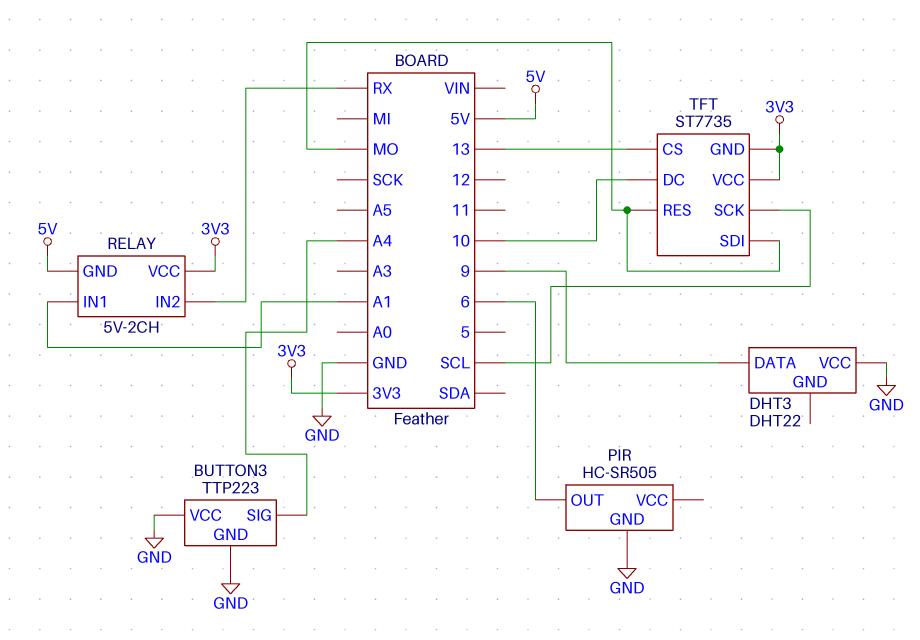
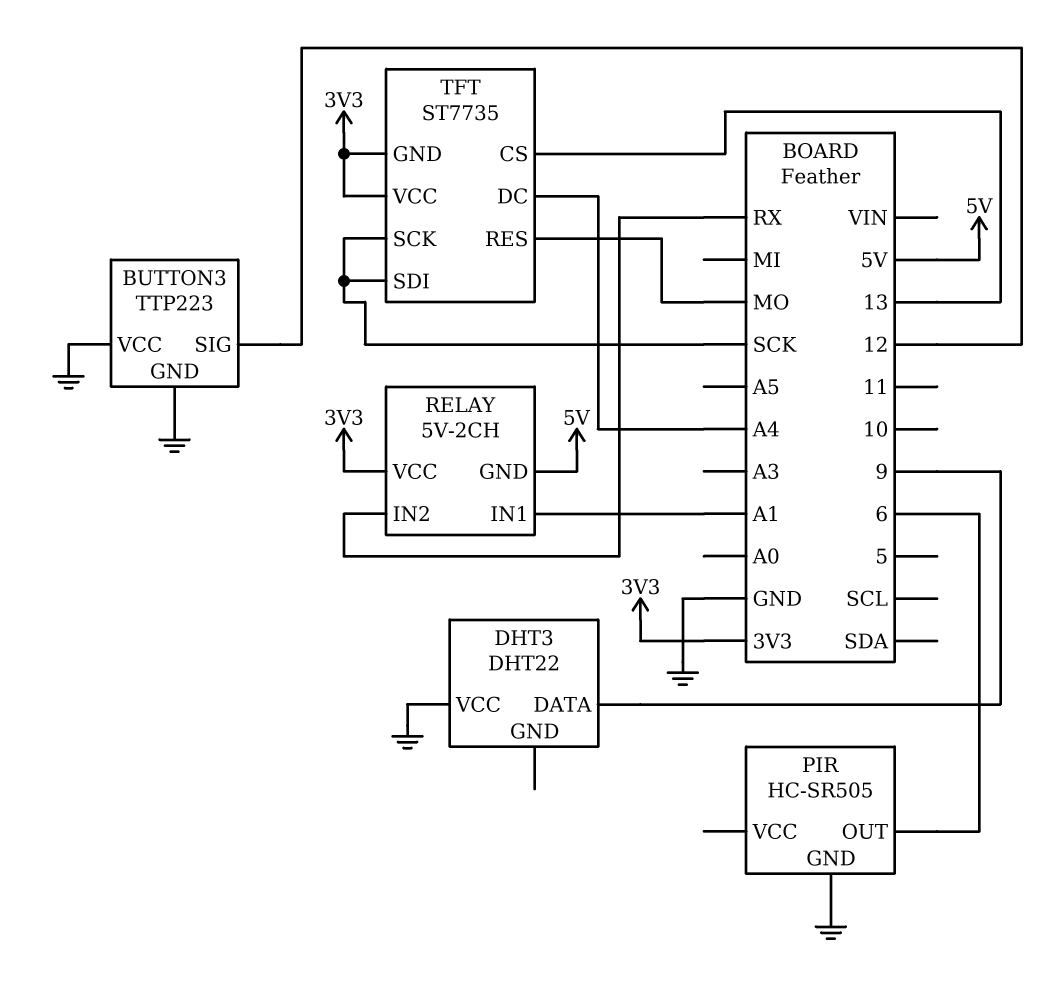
BUTTON3 pin SIG: A4 -> 12
TFT pin DC: 10 -> A4
TFT pin SCK: SCL -> SCK
TFT pin SDI: MO -> SCK

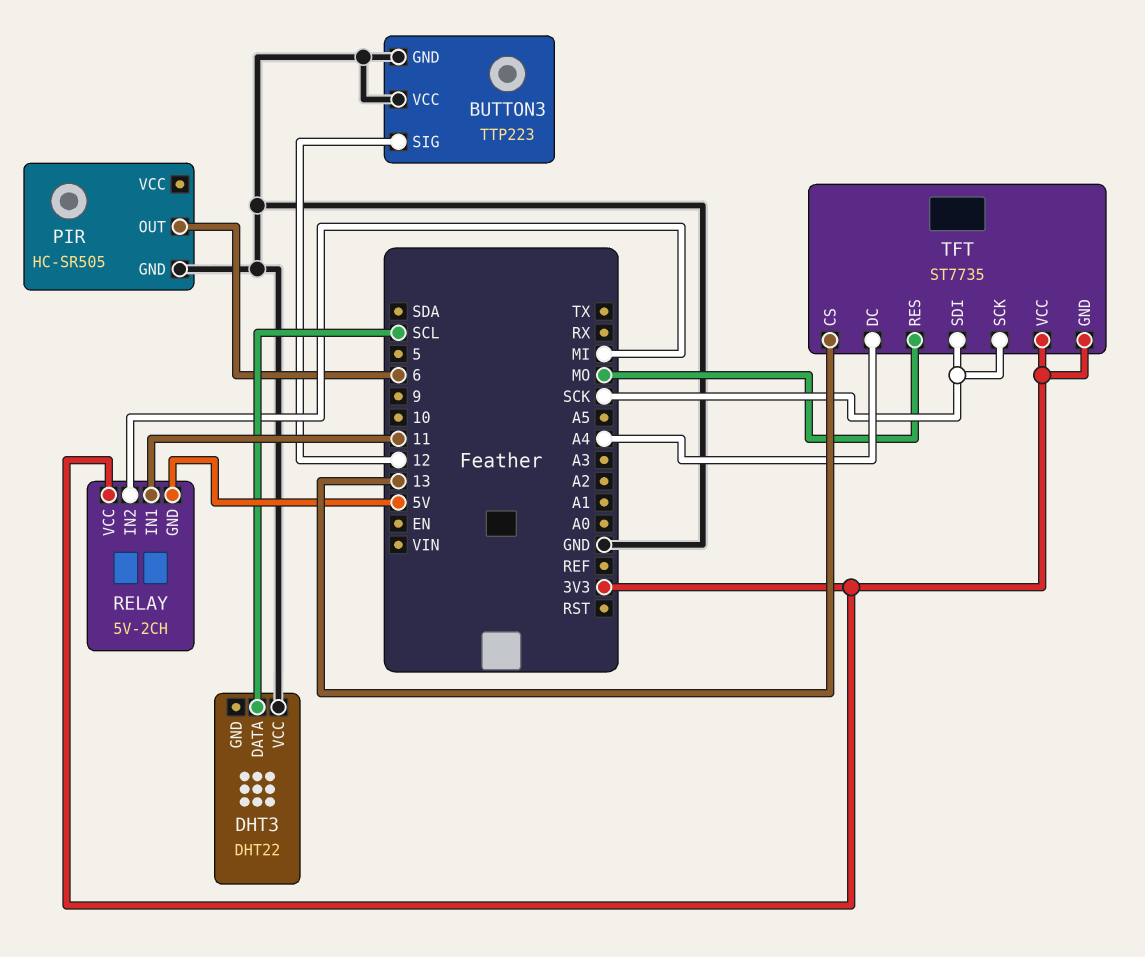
DHT3 pin DATA: 9 -> SCL
RELAY pin IN1: A1 -> 11
RELAY pin IN2: RX -> MI

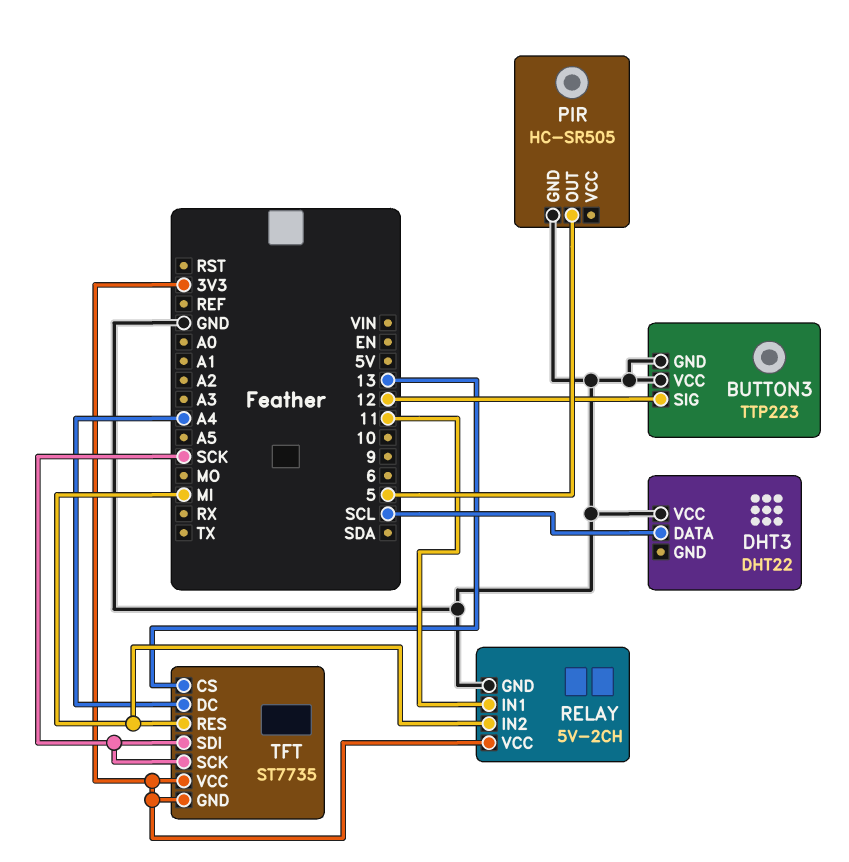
PIR pin OUT: 6 -> 5
RELAY pin GND: 5V -> GND
TFT pin RES: MO -> MI

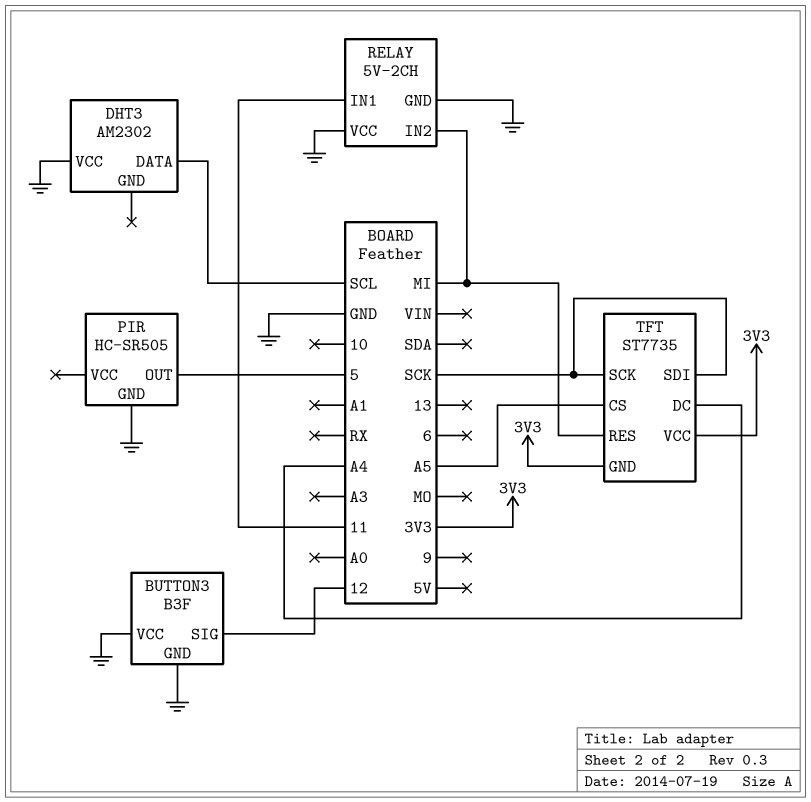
BUTTON3: TTP223 -> B3F
DHT3: DHT22 -> AM2302
RELAY pin VCC: 3V3 -> GND
TFT pin CS: 13 -> A5

